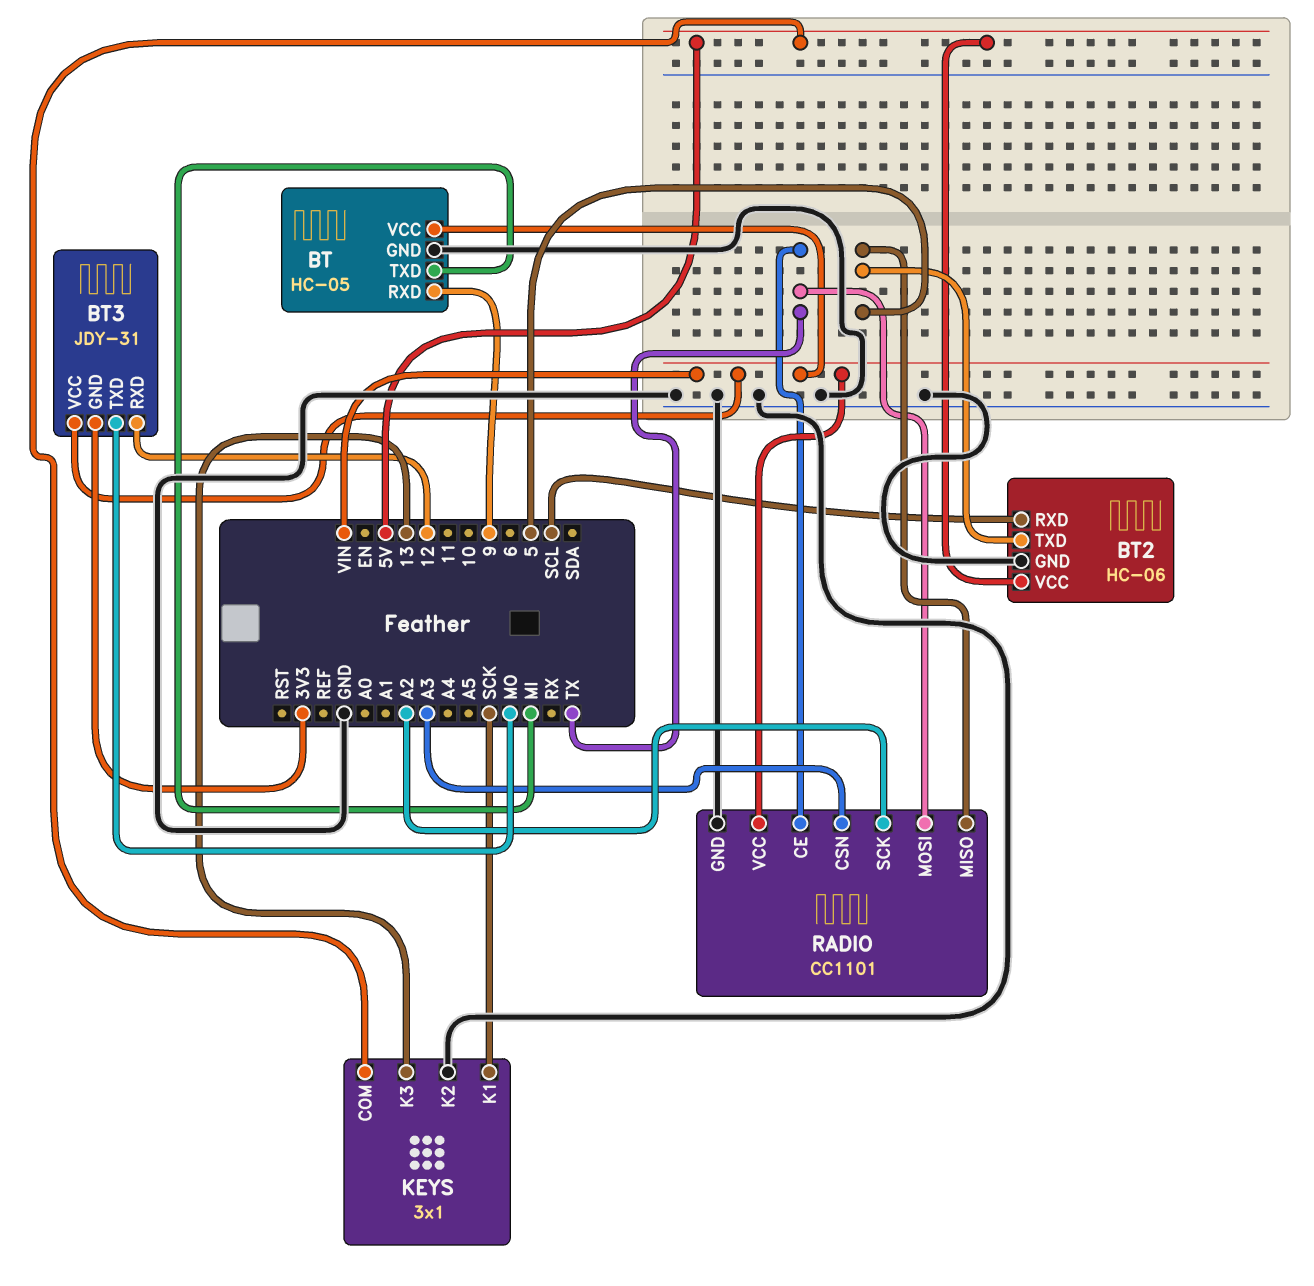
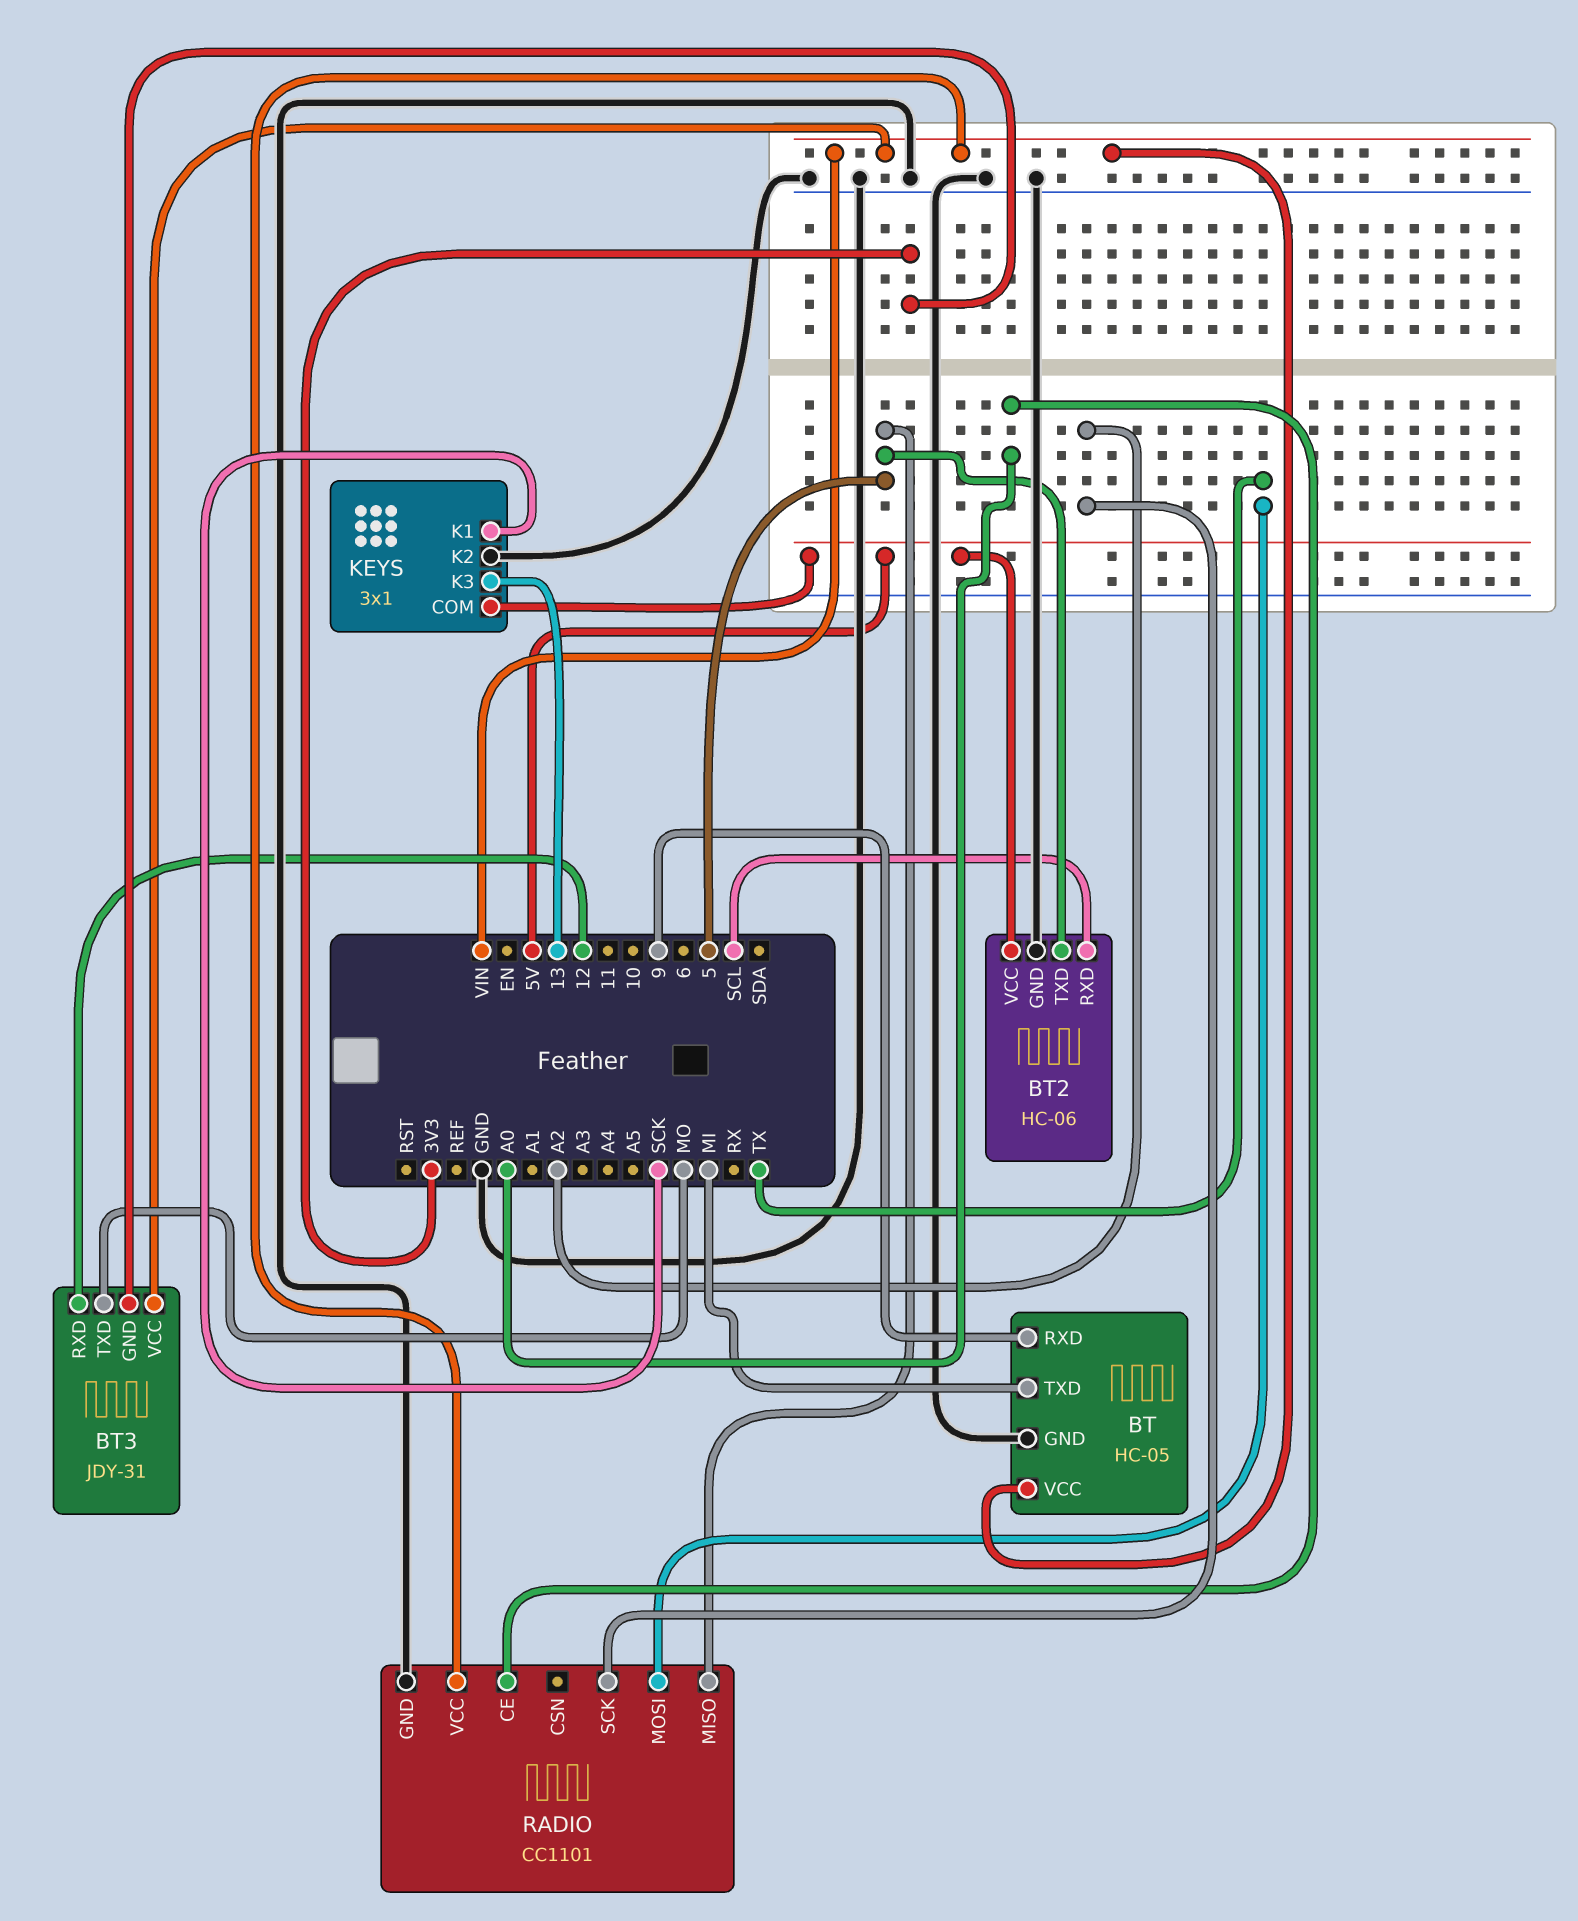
RADIO pin CE: TX -> A0
RADIO pin CSN: A3 -> none

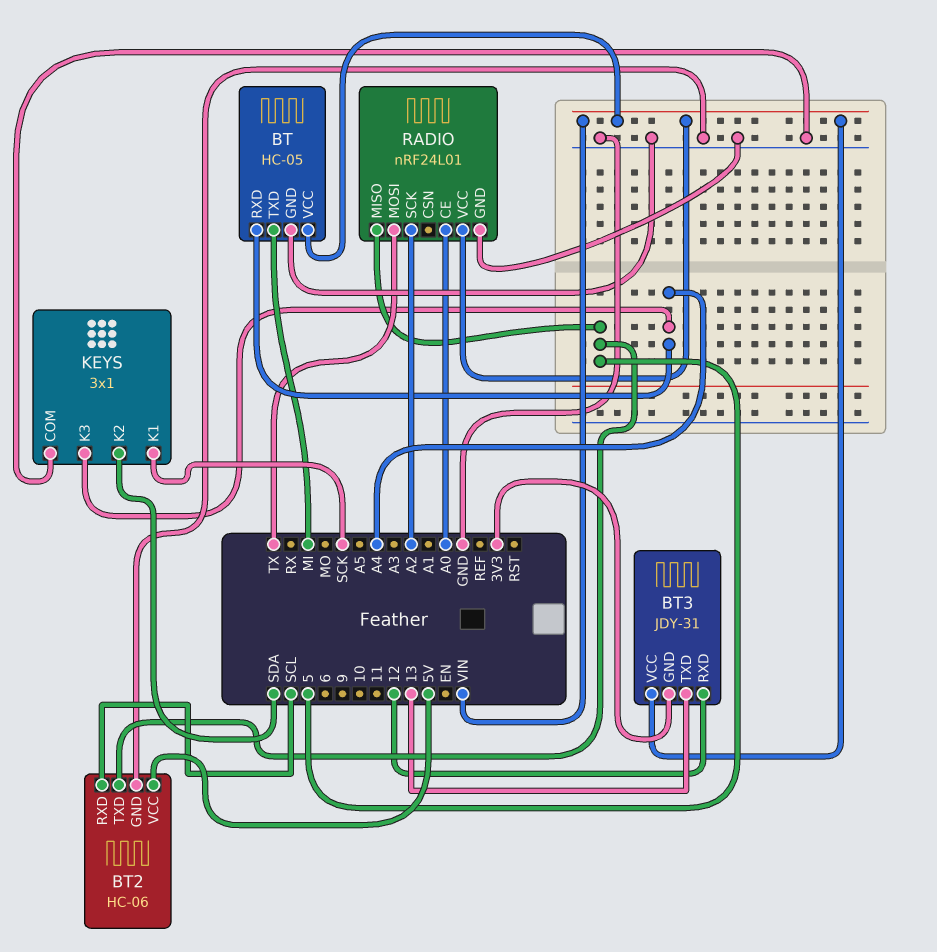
BT pin RXD: 9 -> A4
BT3 pin TXD: MO -> 13
KEYS pin COM: 5V -> GND
KEYS pin K2: GND -> SDA
KEYS pin K3: 13 -> A4
RADIO: CC1101 -> nRF24L01

